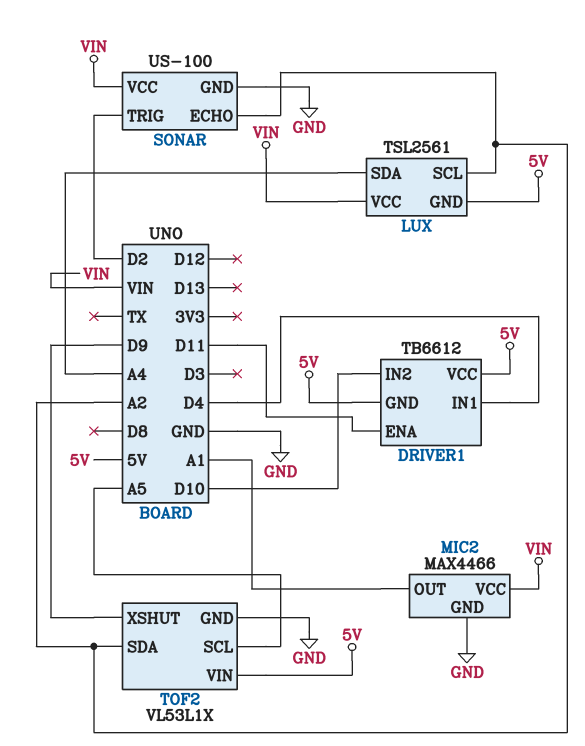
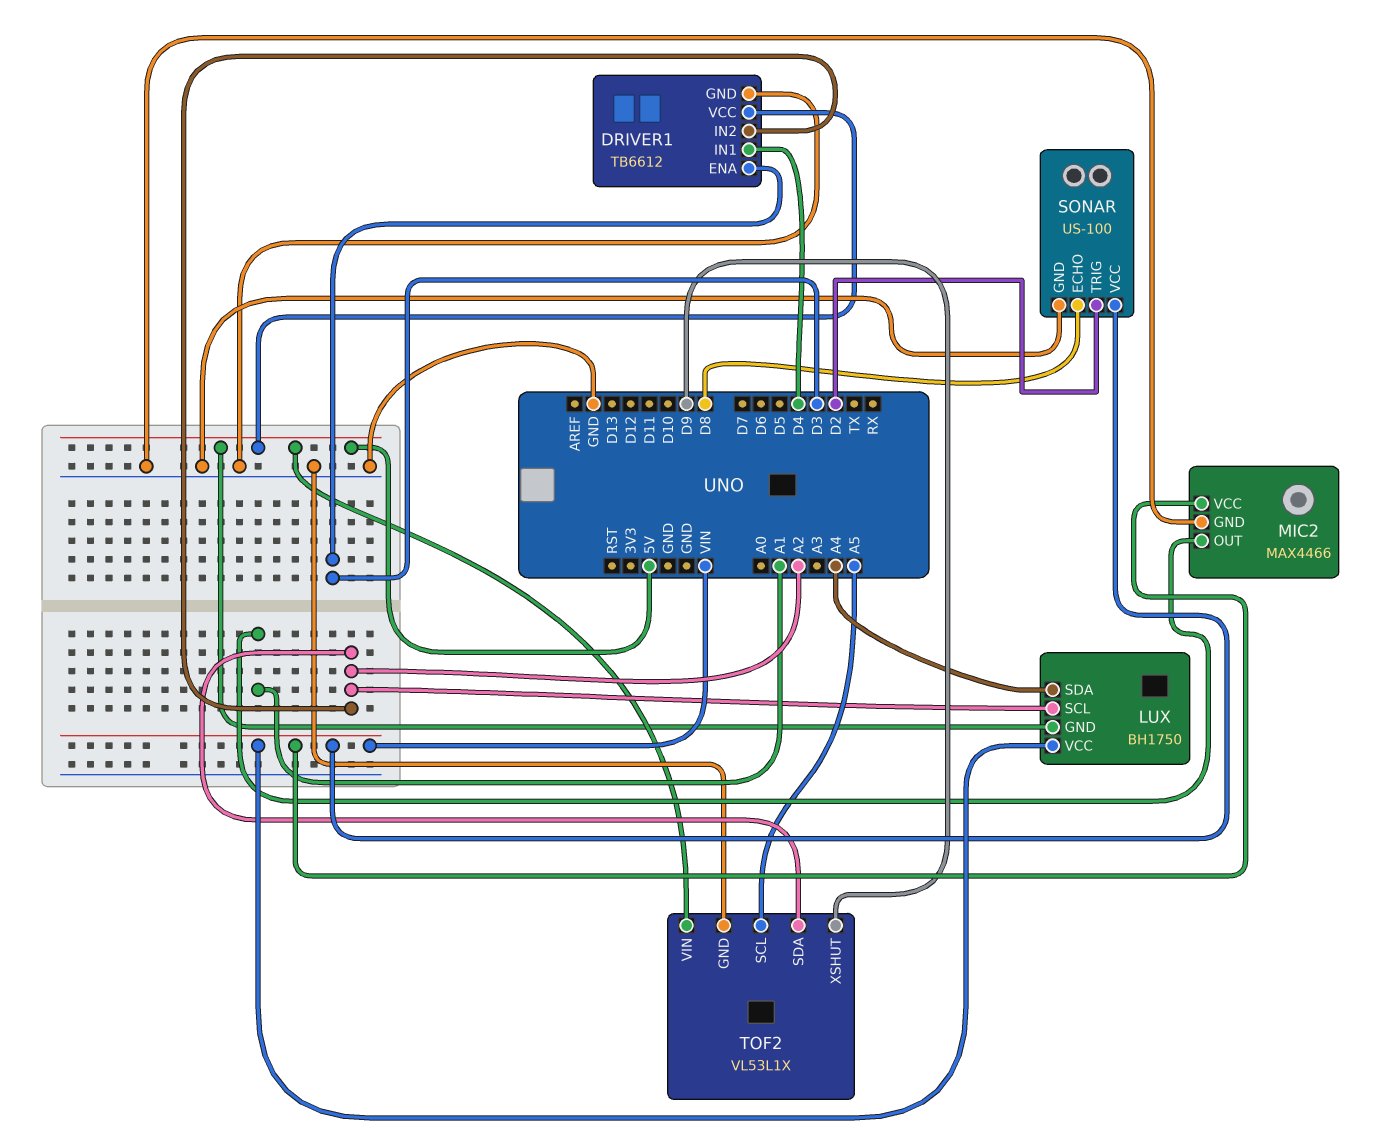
DRIVER1 pin ENA: D11 -> D3
DRIVER1 pin GND: 5V -> GND
DRIVER1 pin IN2: D10 -> A2
LUX: TSL2561 -> BH1750
SONAR pin ECHO: A2 -> D8

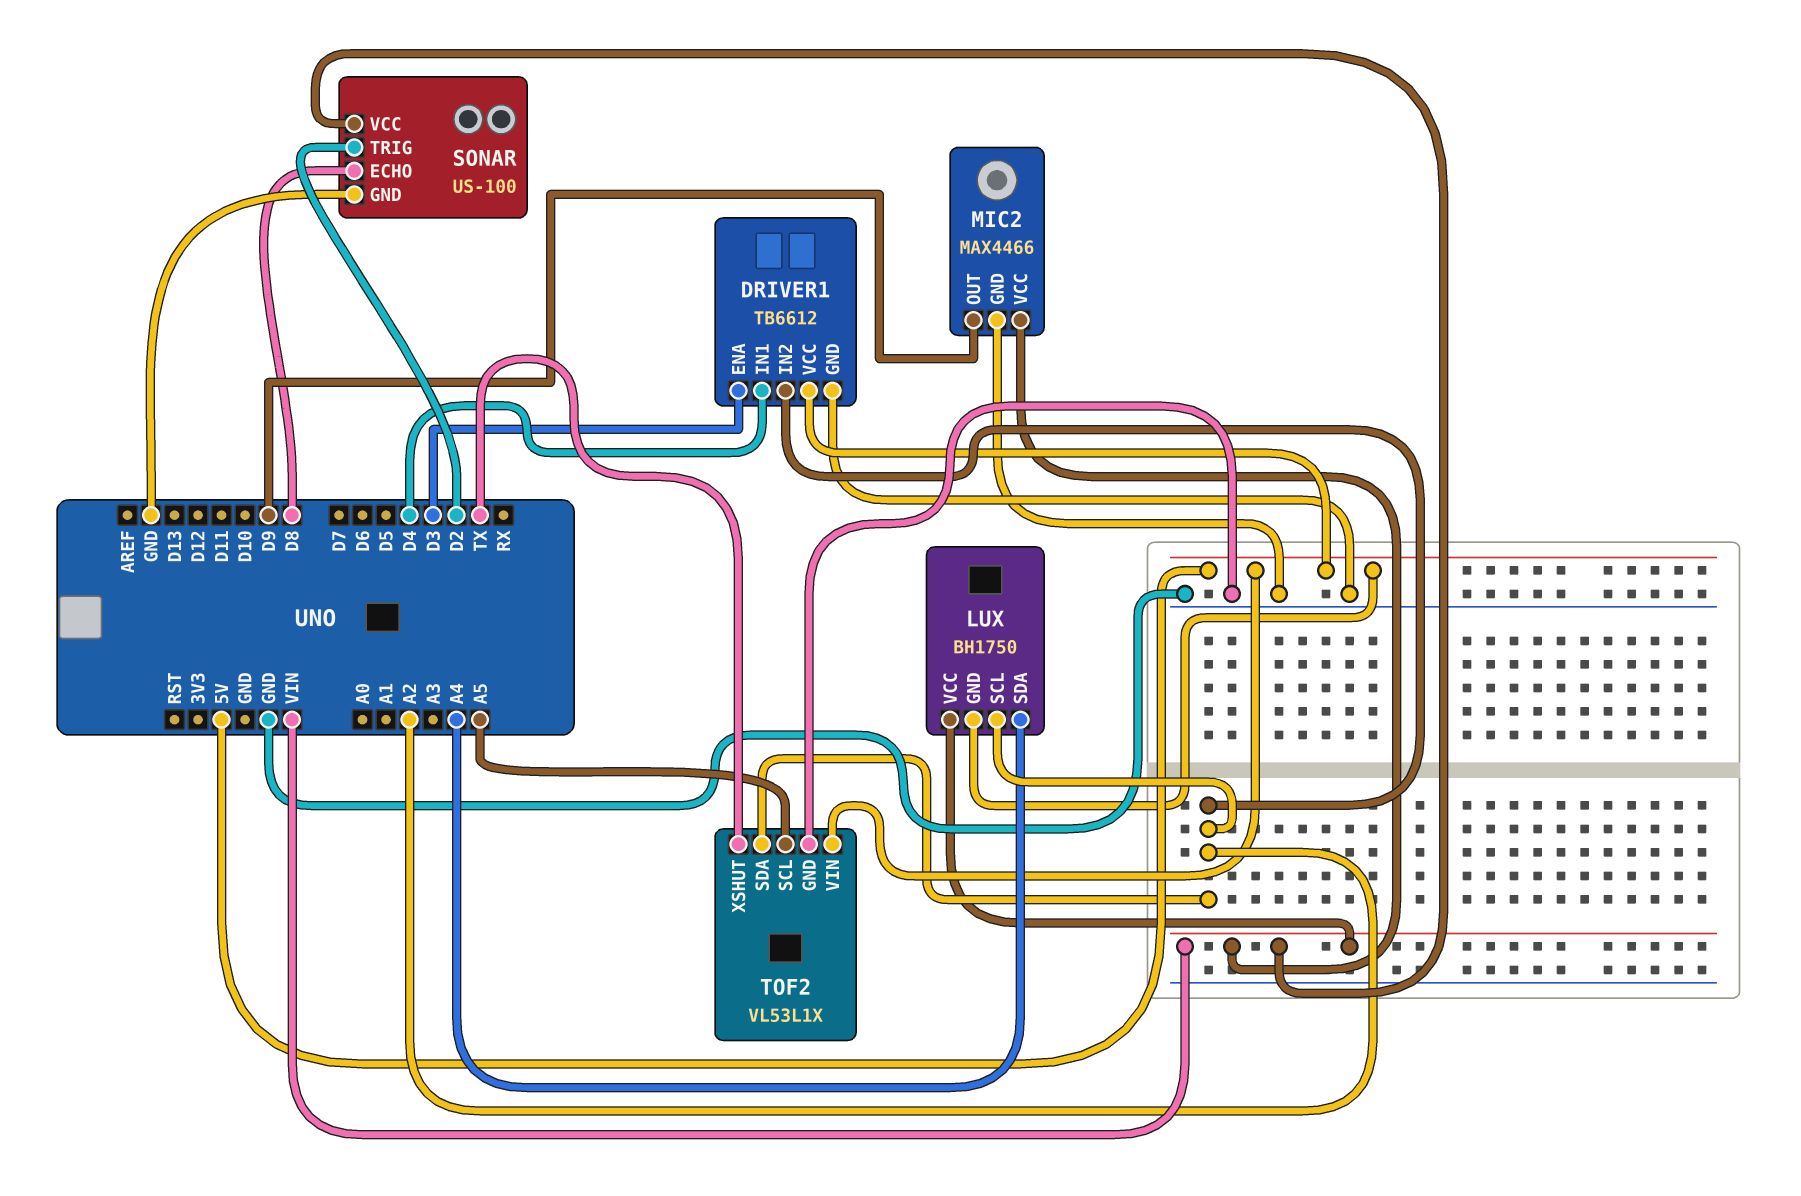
MIC2 pin OUT: A1 -> D9
TOF2 pin XSHUT: D9 -> TX

